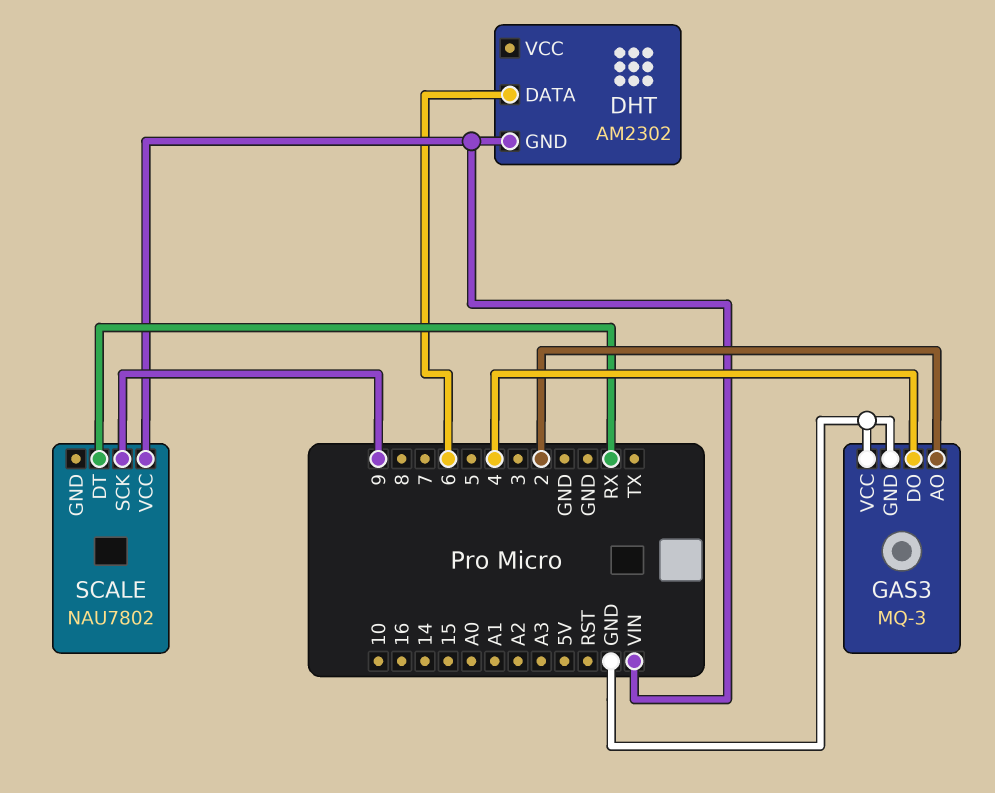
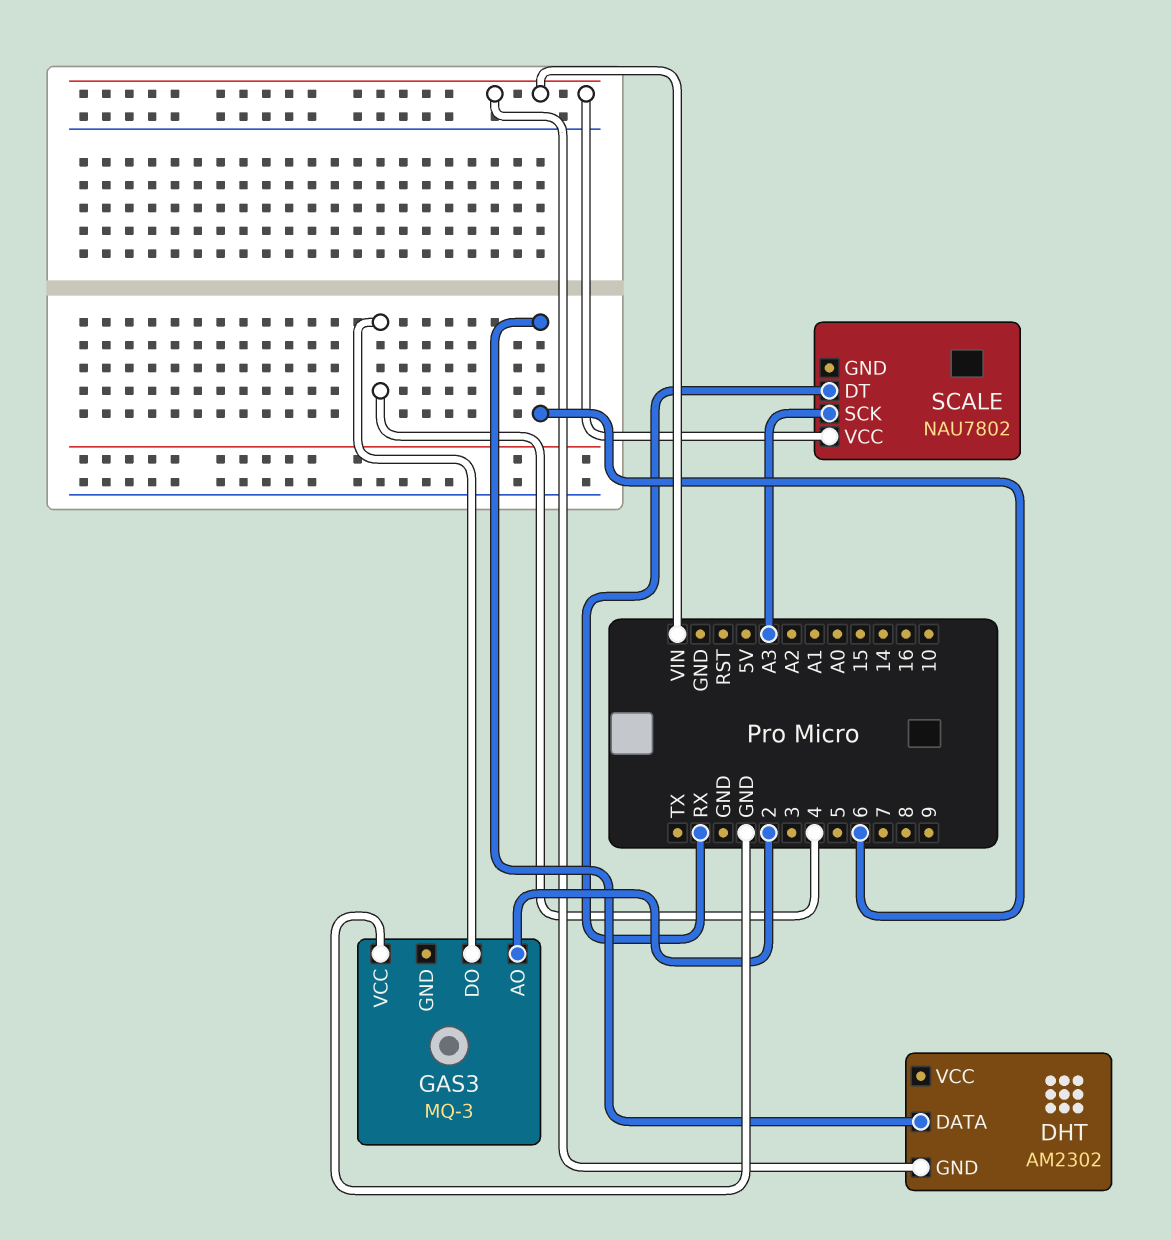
GAS3 pin GND: GND -> none
SCALE pin SCK: 9 -> A3

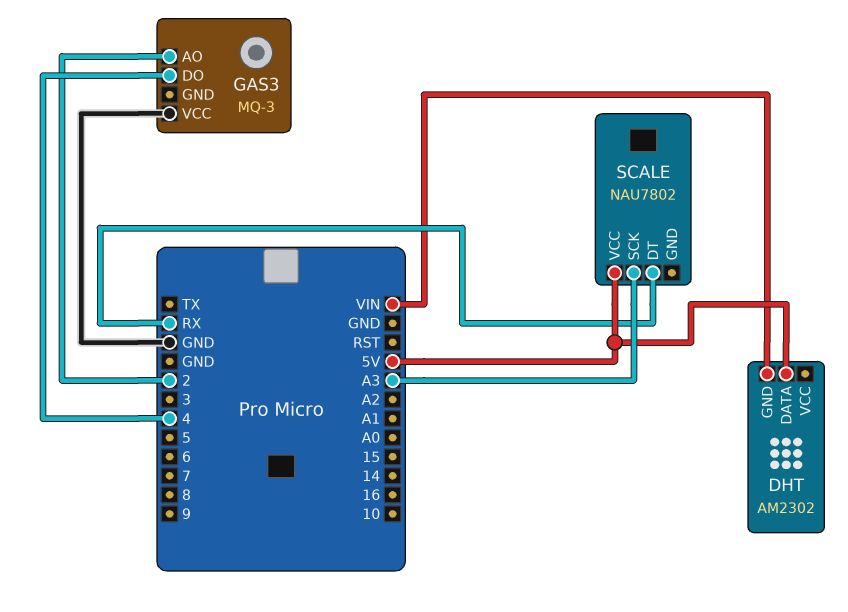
DHT pin DATA: 6 -> 5V
SCALE pin VCC: VIN -> 5V

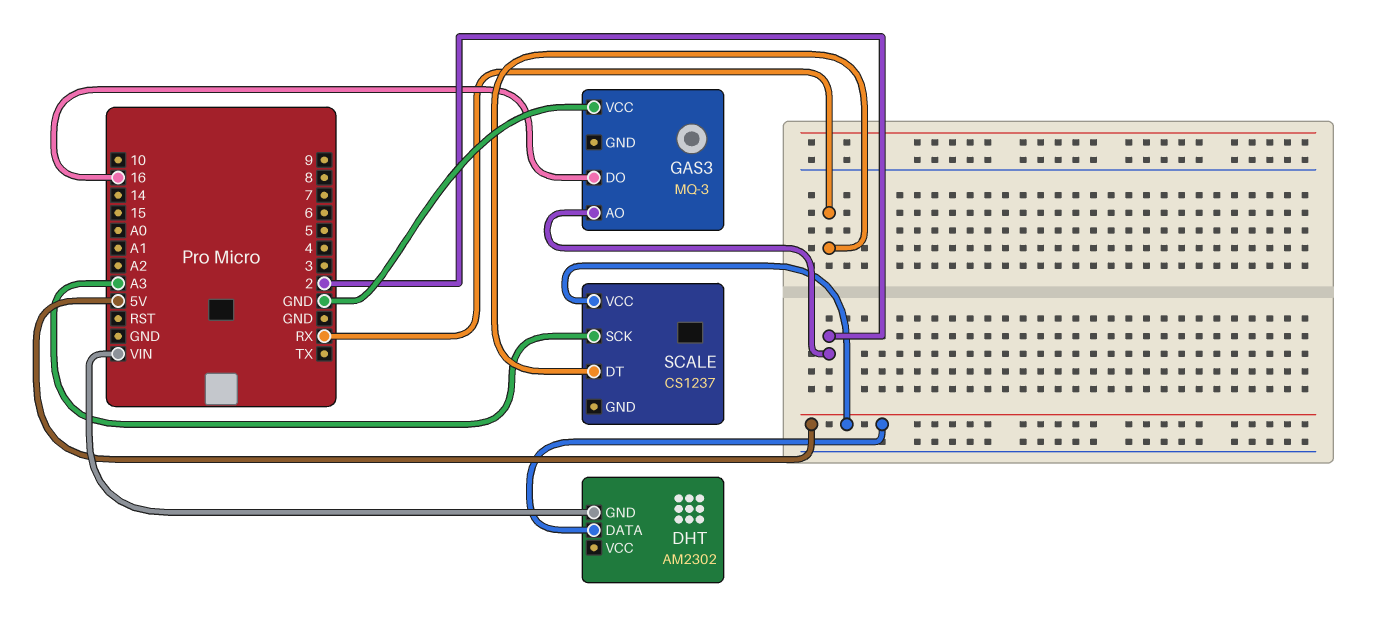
GAS3 pin DO: 4 -> 16
SCALE: NAU7802 -> CS1237

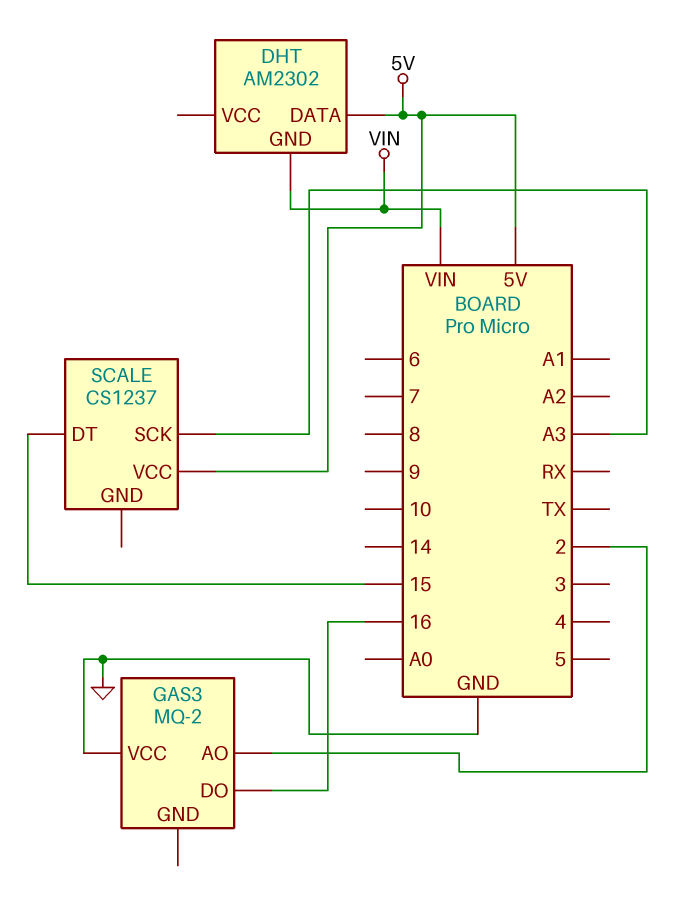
GAS3: MQ-3 -> MQ-2
SCALE pin DT: RX -> 15

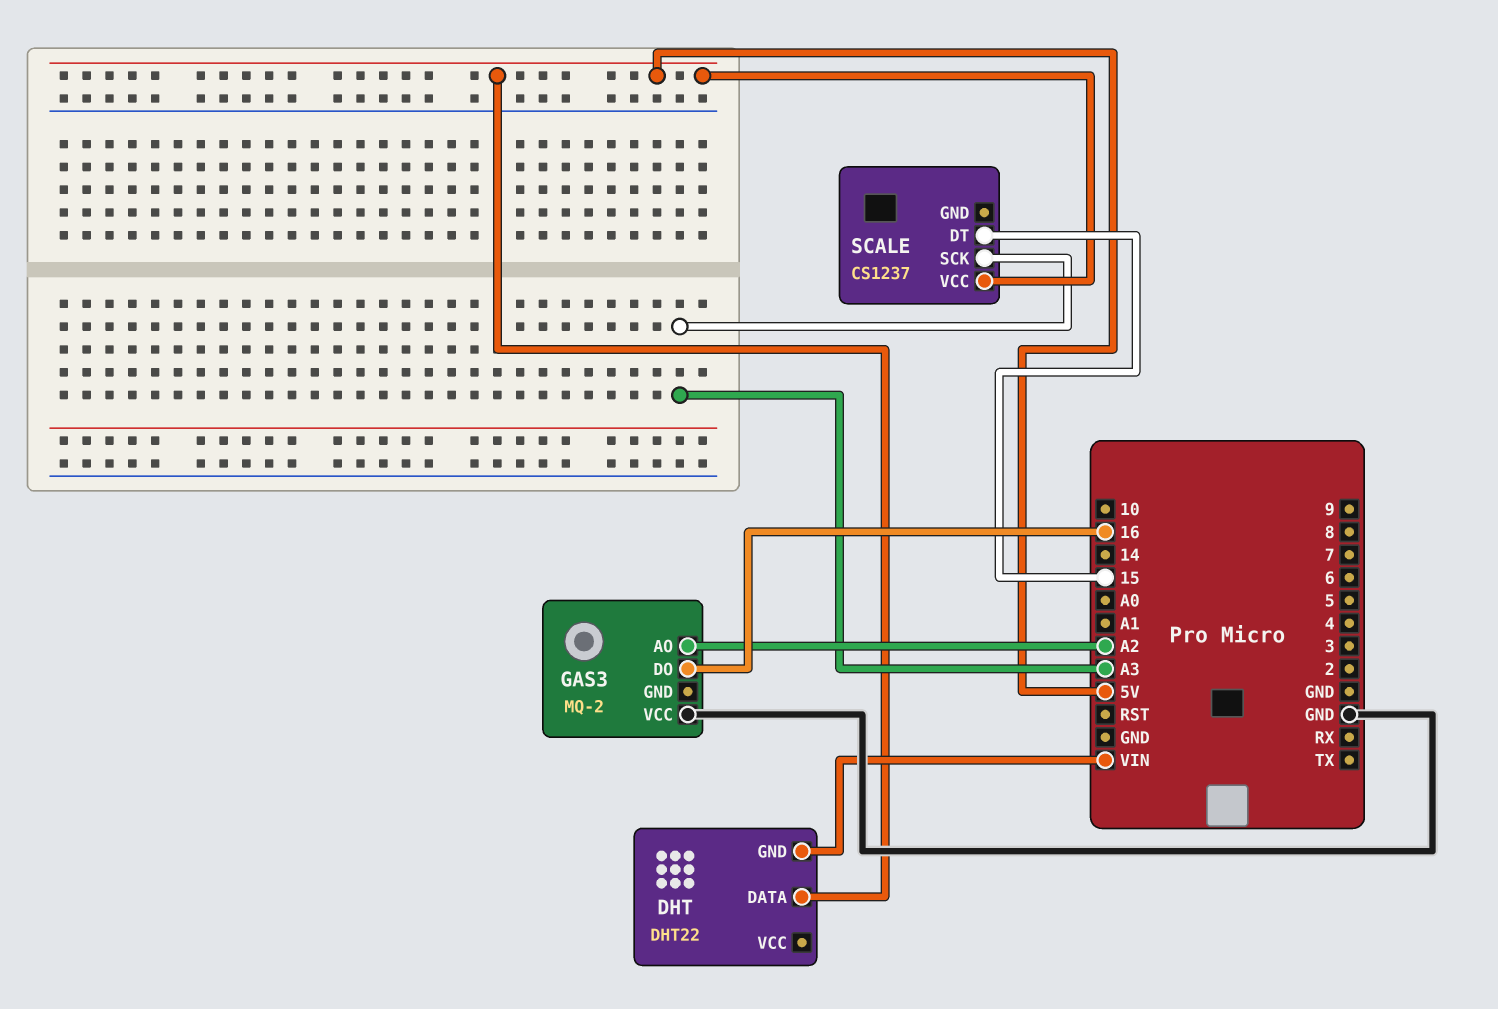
DHT: AM2302 -> DHT22
GAS3 pin AO: 2 -> A2

